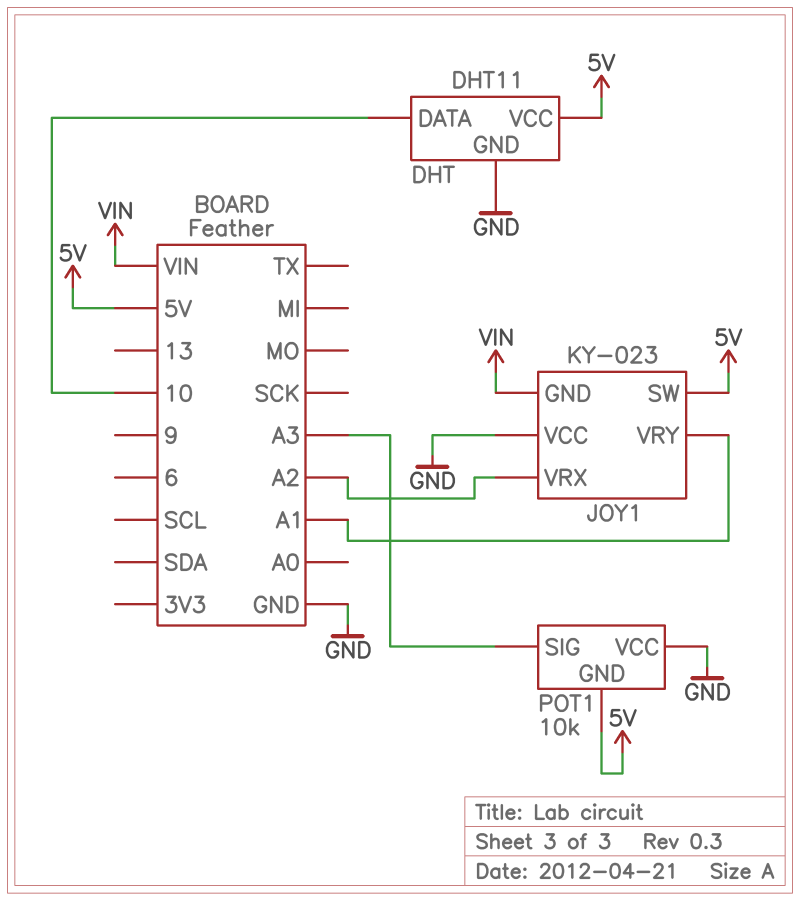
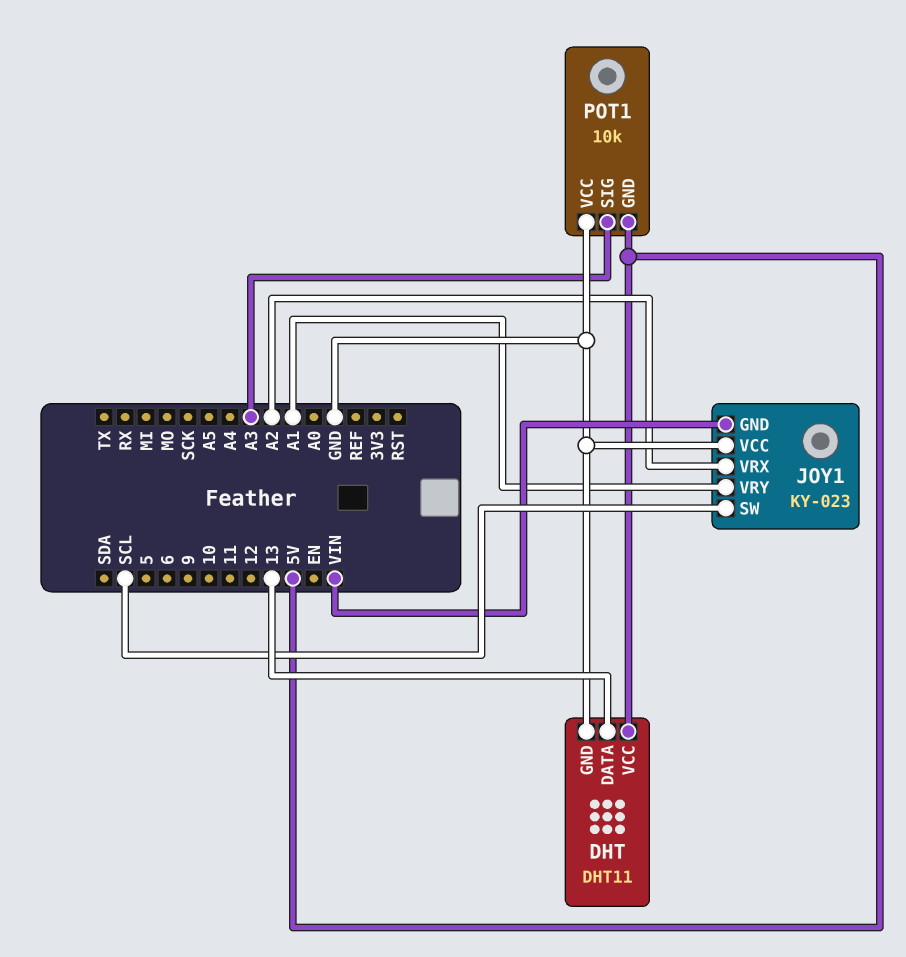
DHT pin DATA: 10 -> 13
JOY1 pin SW: 5V -> SCL

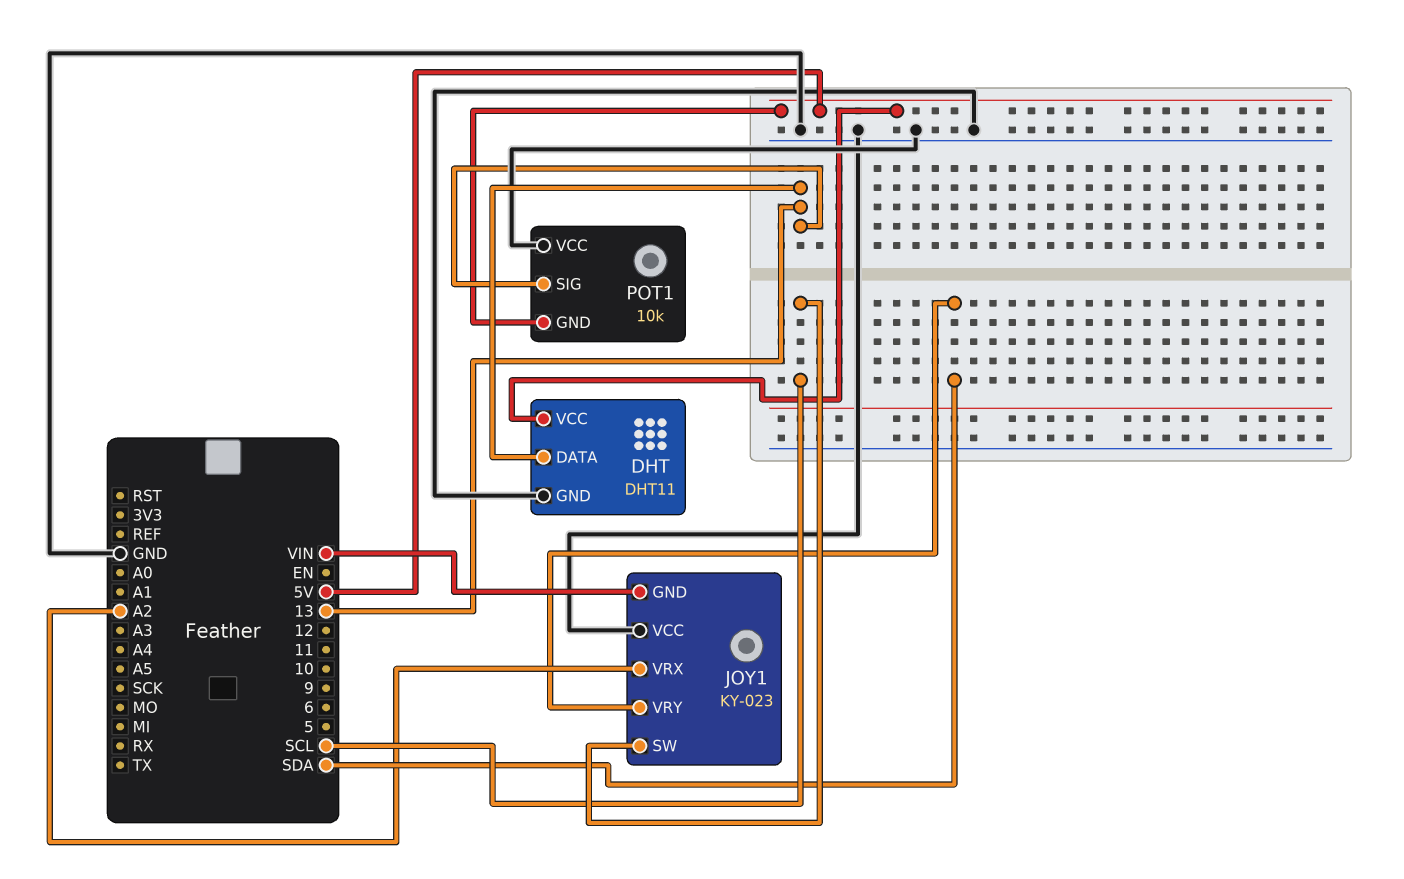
JOY1 pin VRY: A1 -> SDA
POT1 pin SIG: A3 -> 13

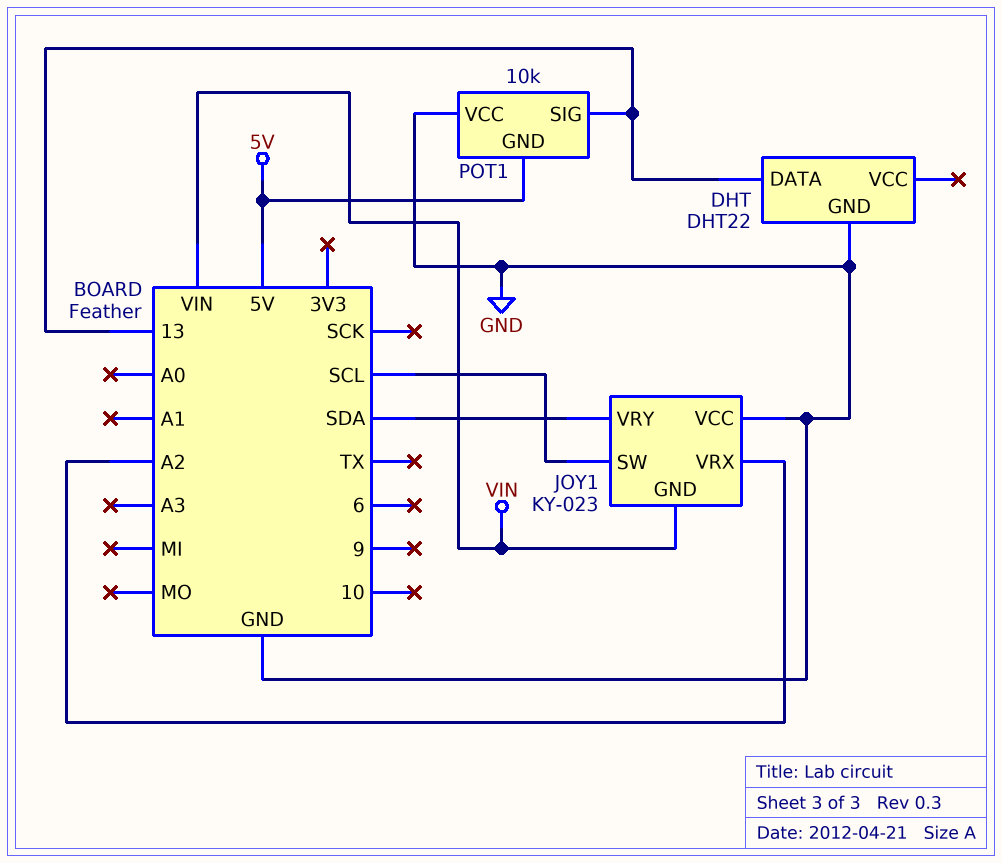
DHT: DHT11 -> DHT22
DHT pin VCC: 5V -> none

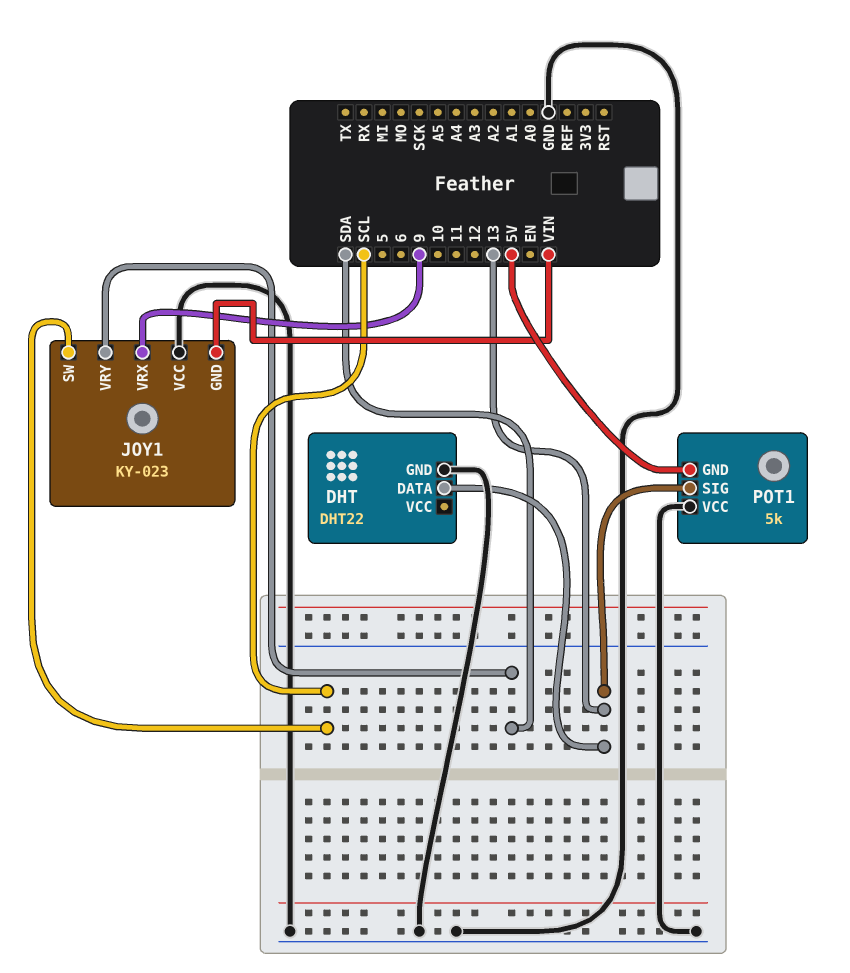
JOY1 pin VRX: A2 -> 9
POT1: 10k -> 5k

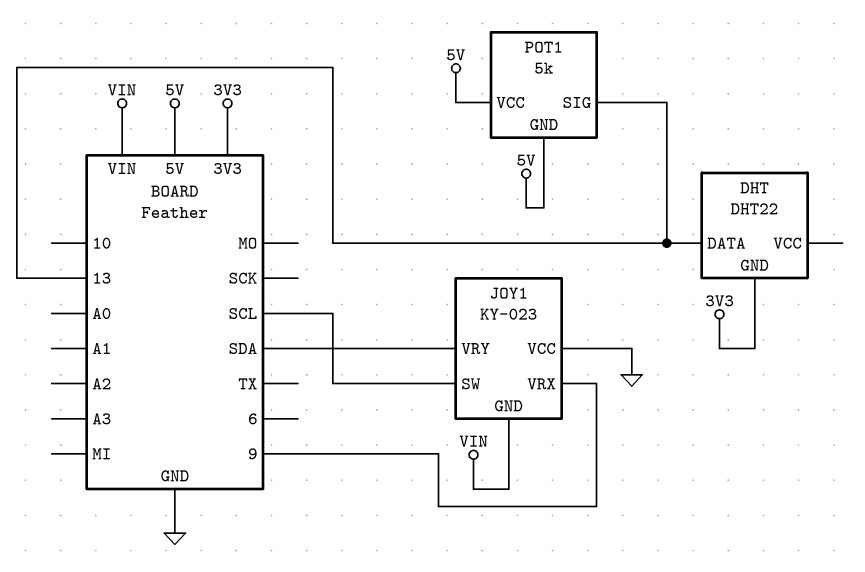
DHT pin GND: GND -> 3V3
POT1 pin VCC: GND -> 5V

